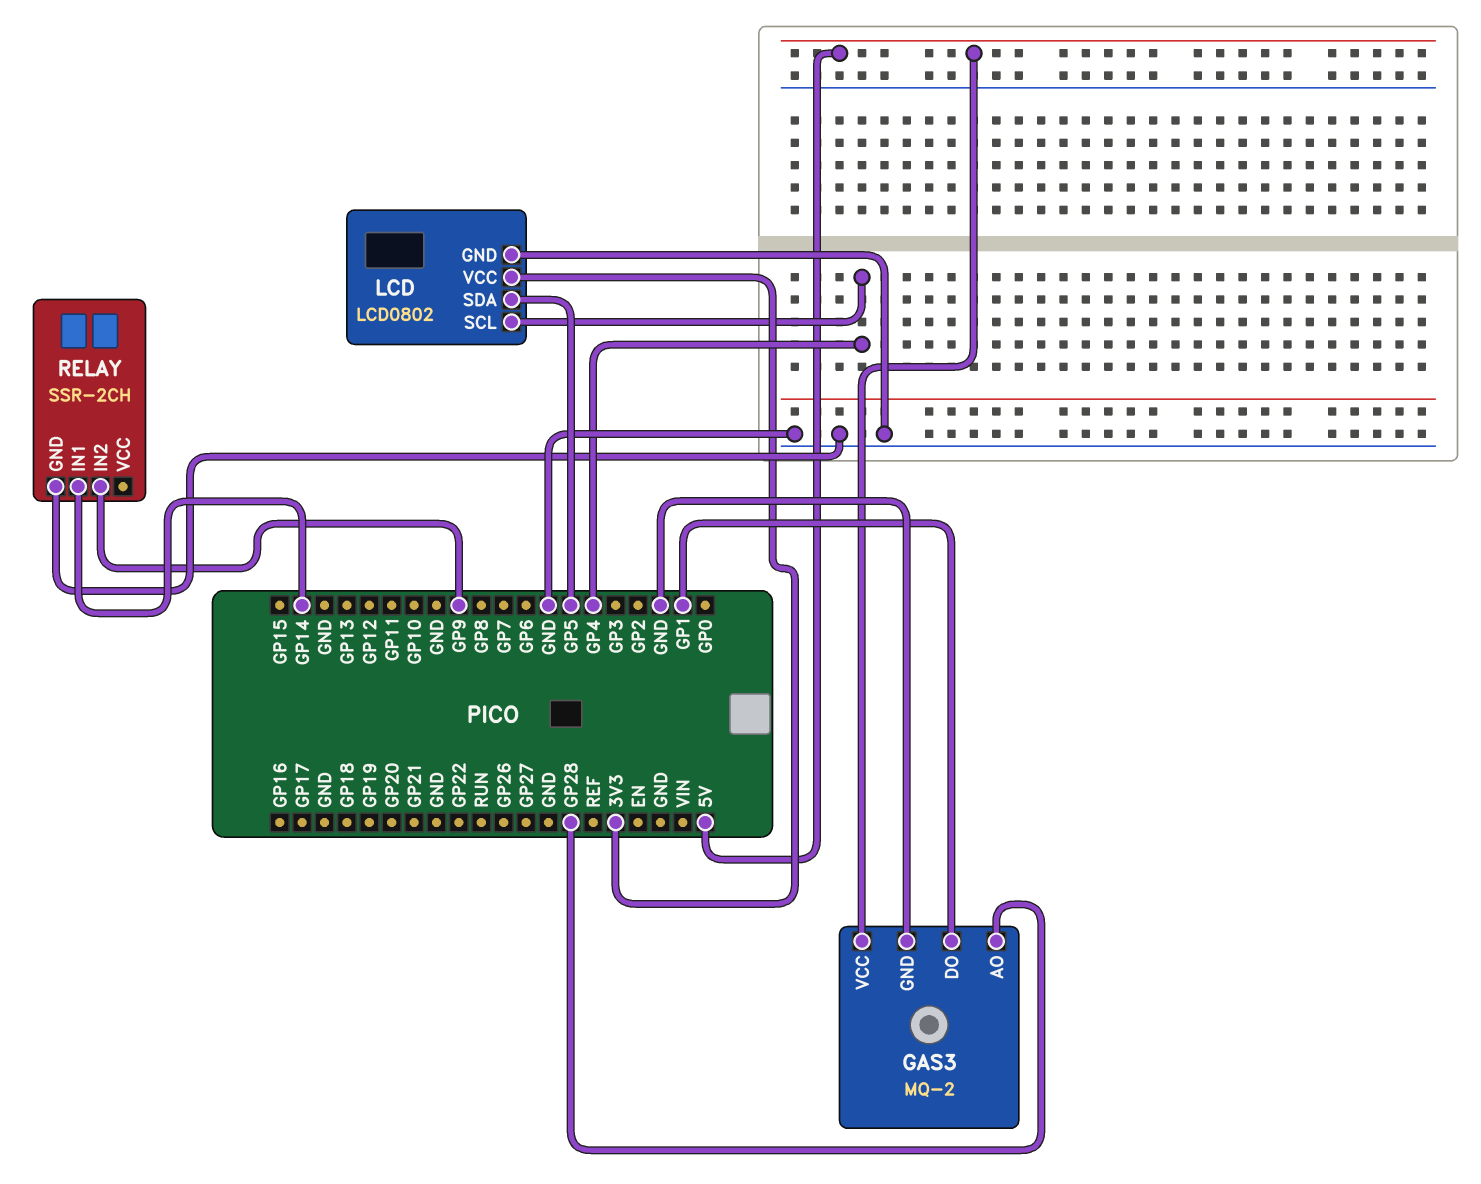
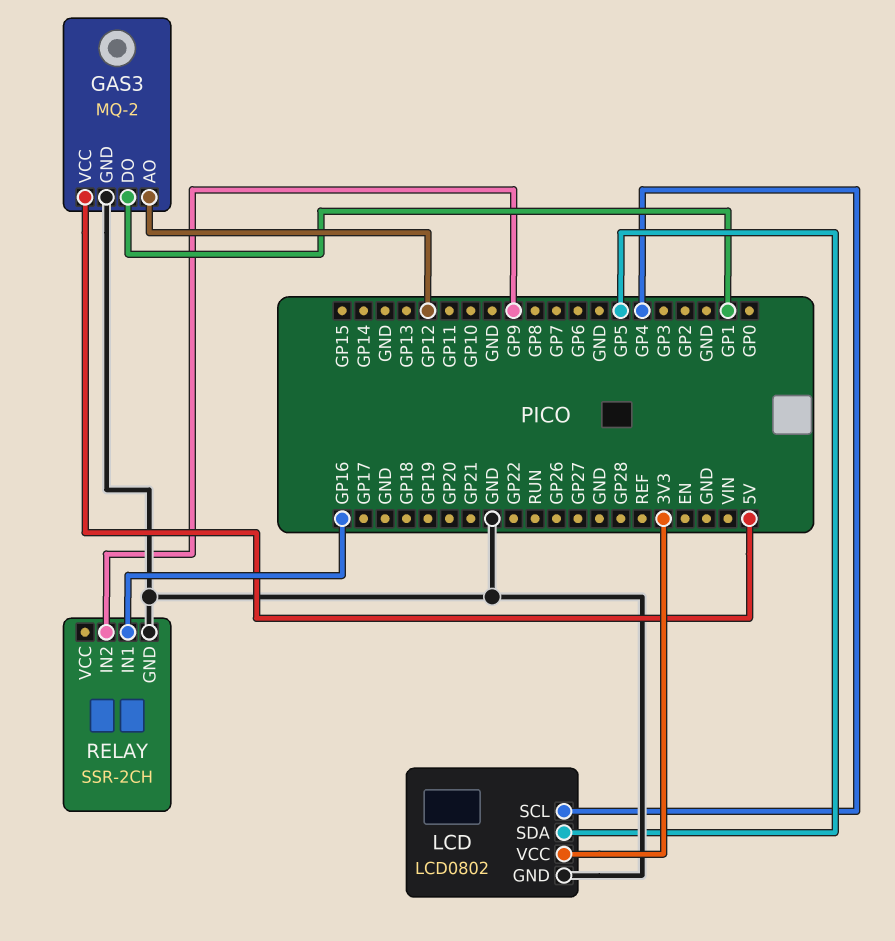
GAS3 pin AO: GP28 -> GP12
RELAY pin IN1: GP14 -> GP16

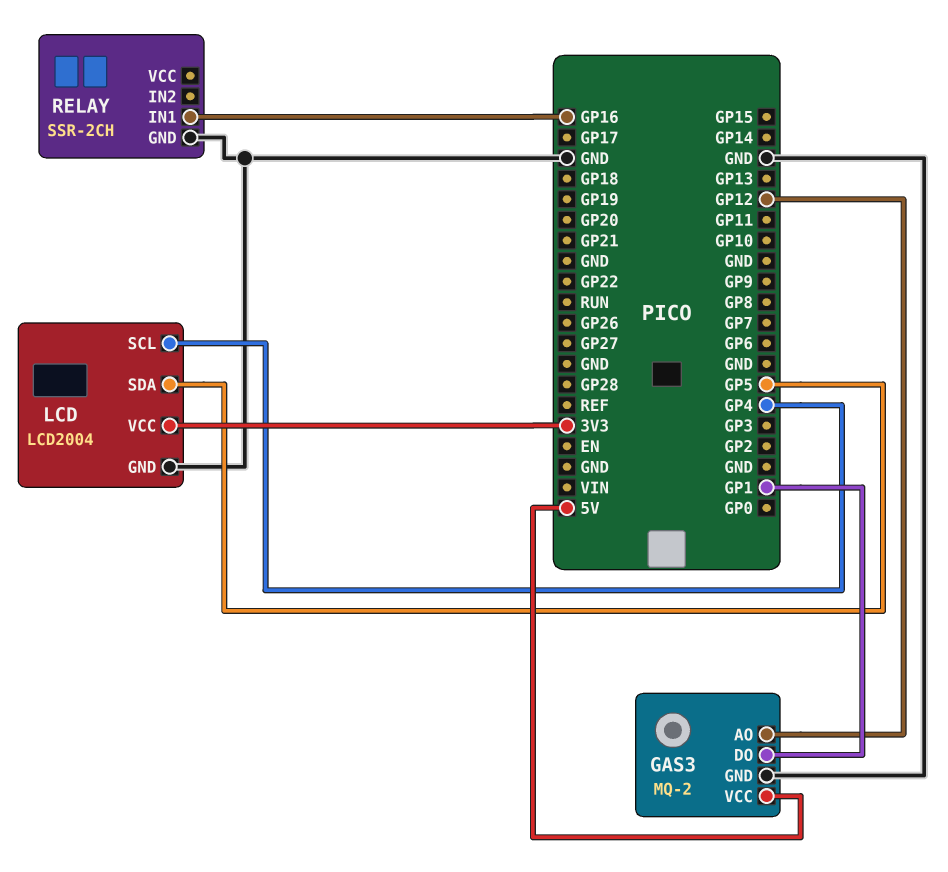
LCD: LCD0802 -> LCD2004
RELAY pin IN2: GP9 -> none

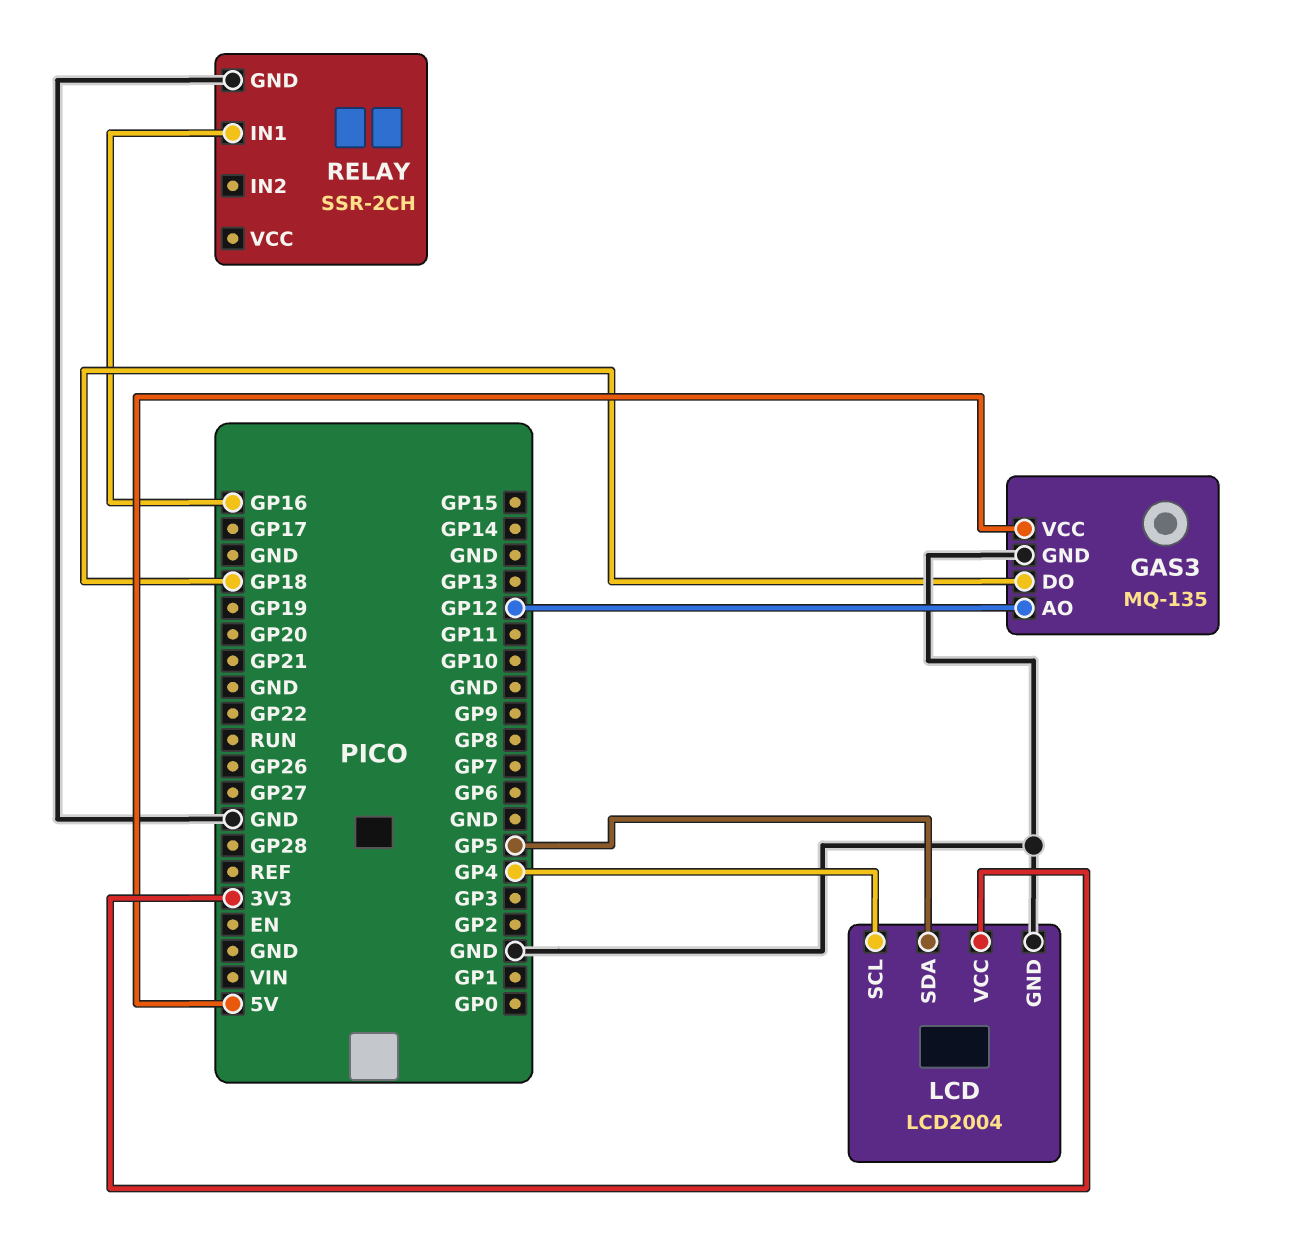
GAS3: MQ-2 -> MQ-135
GAS3 pin DO: GP1 -> GP18

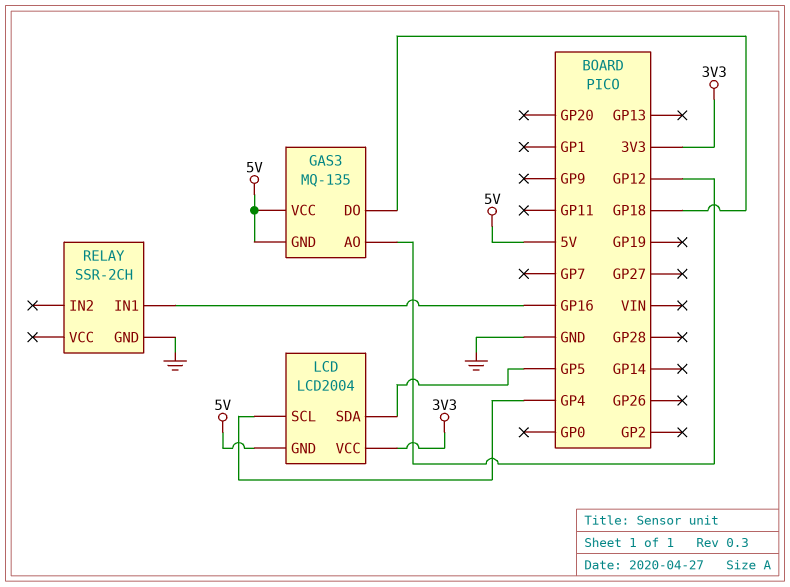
GAS3 pin GND: GND -> 5V
LCD pin GND: GND -> 5V

